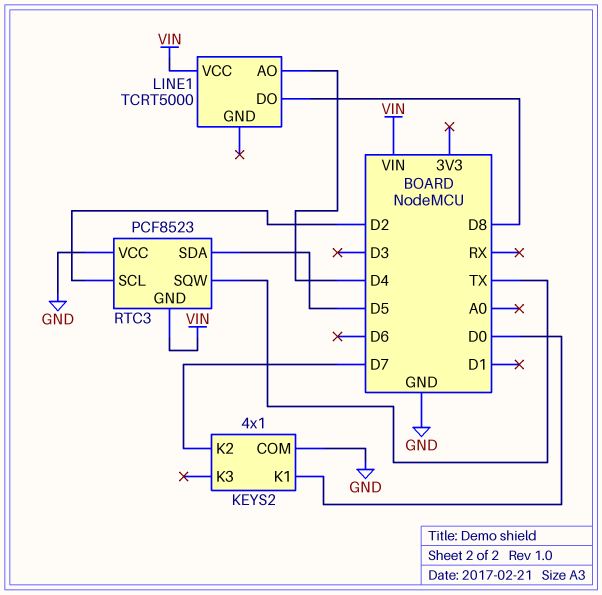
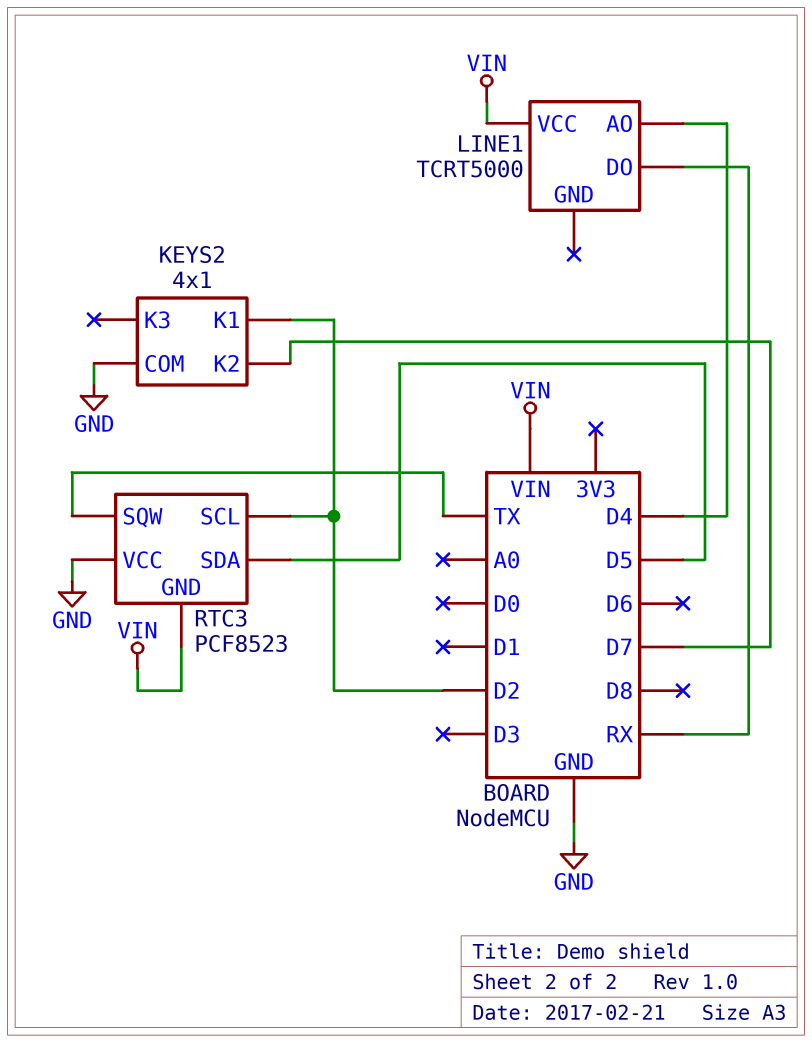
KEYS2 pin K1: D0 -> D2
LINE1 pin DO: D8 -> RX

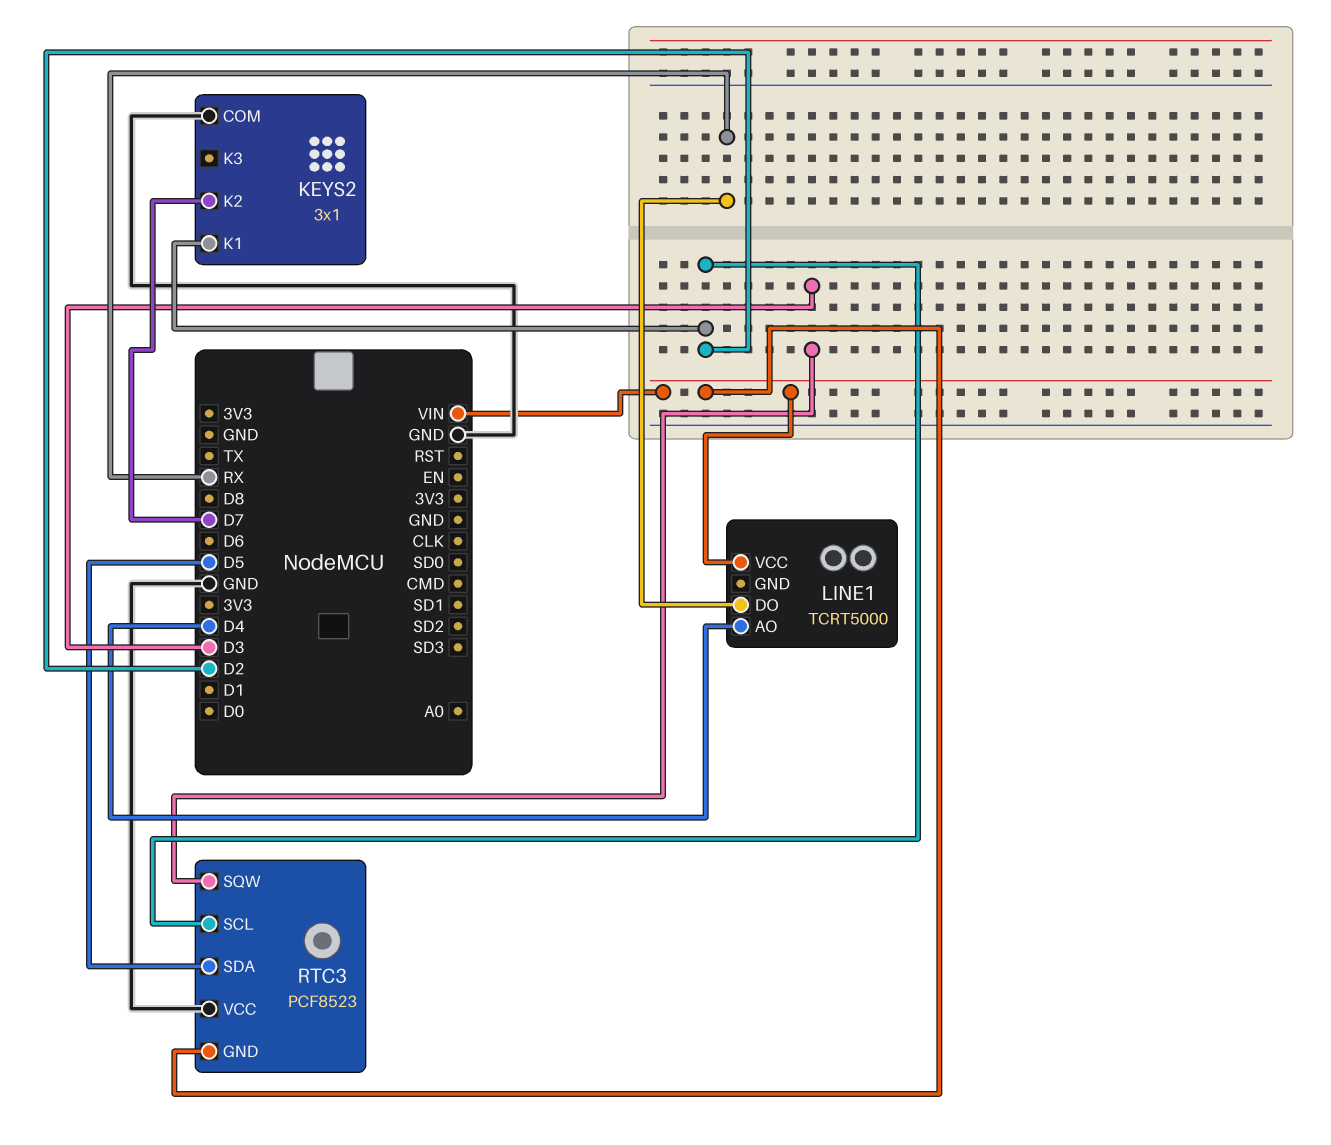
KEYS2: 4x1 -> 3x1
RTC3 pin SQW: TX -> D3

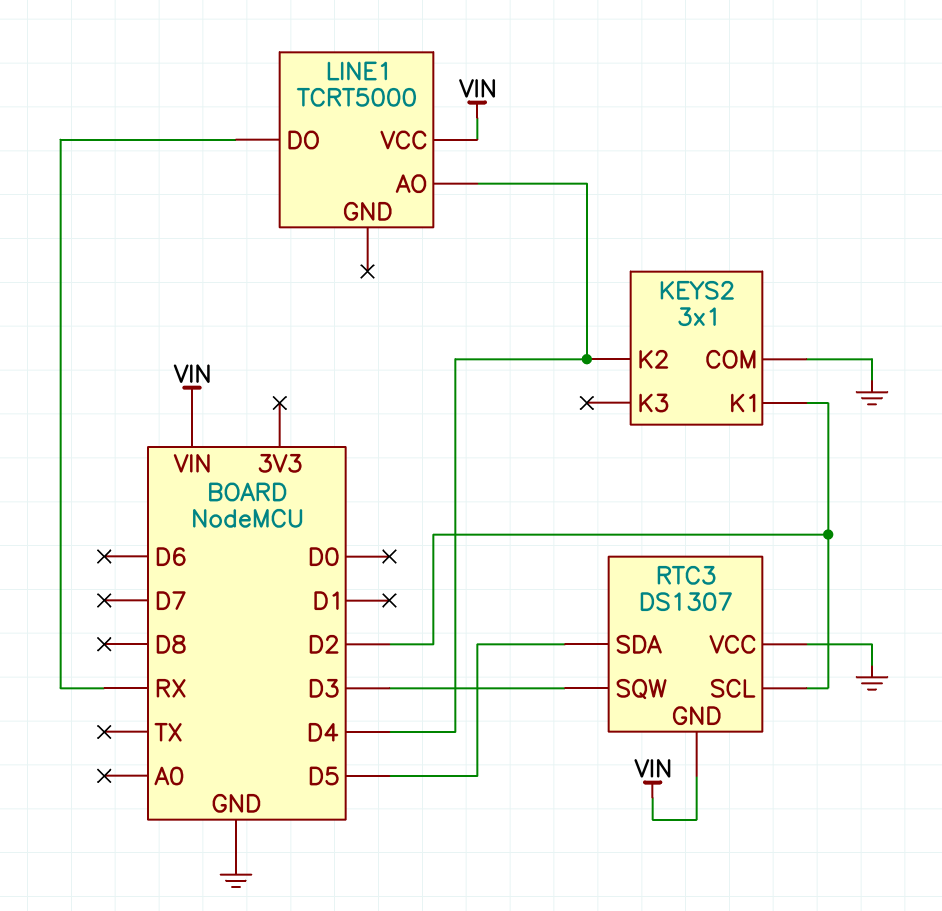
KEYS2 pin K2: D7 -> D4
RTC3: PCF8523 -> DS1307

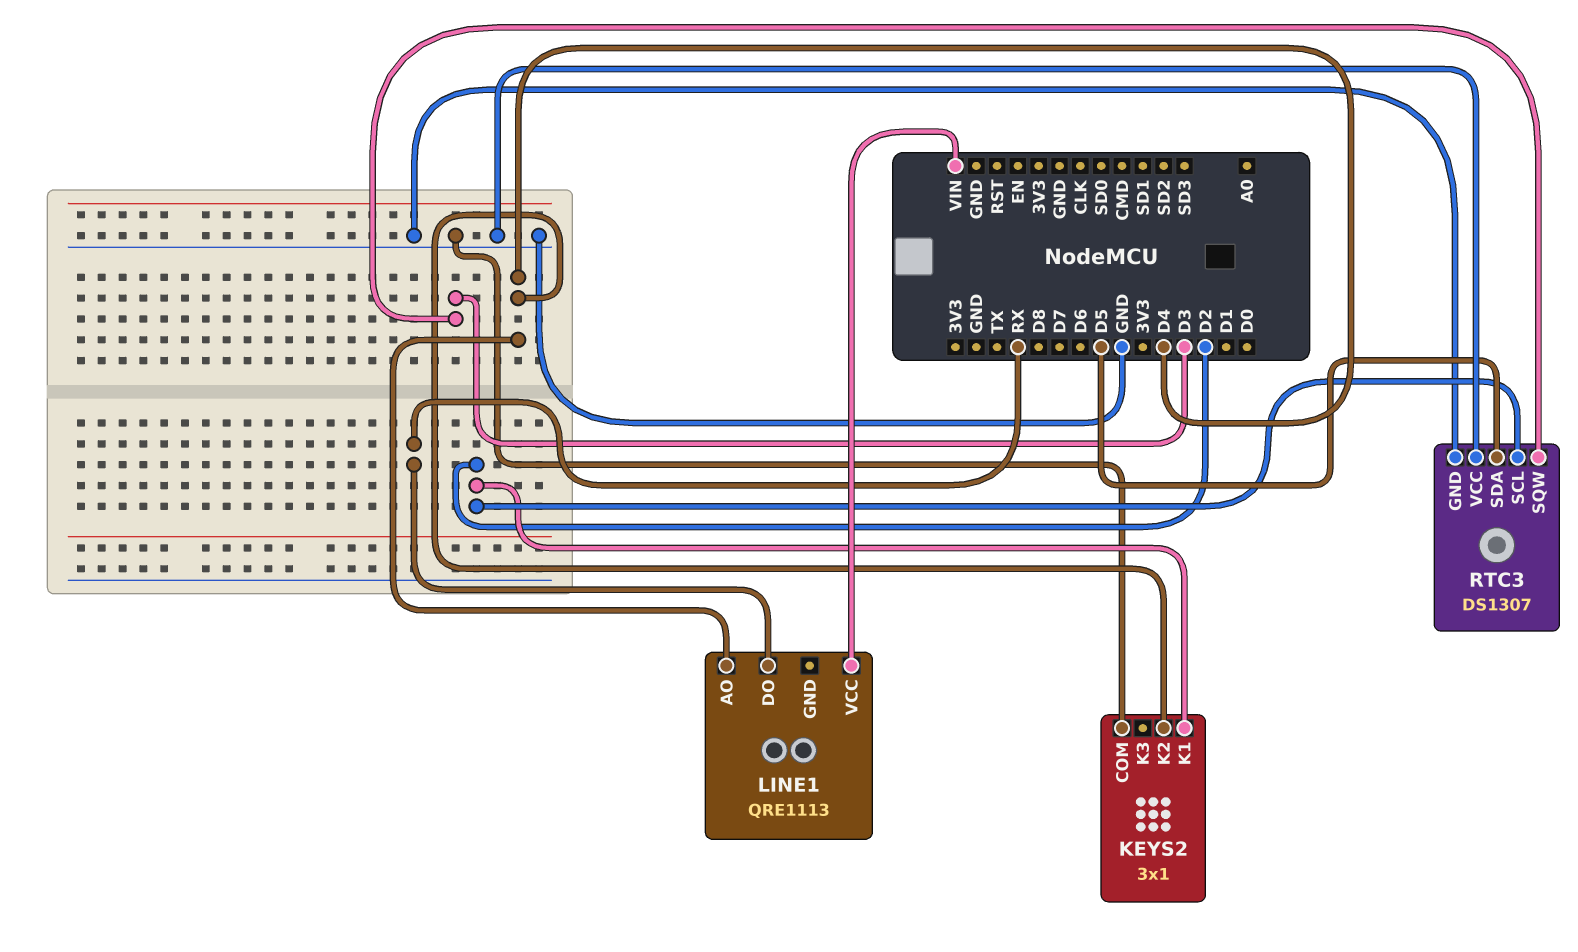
LINE1: TCRT5000 -> QRE1113
RTC3 pin GND: VIN -> GND

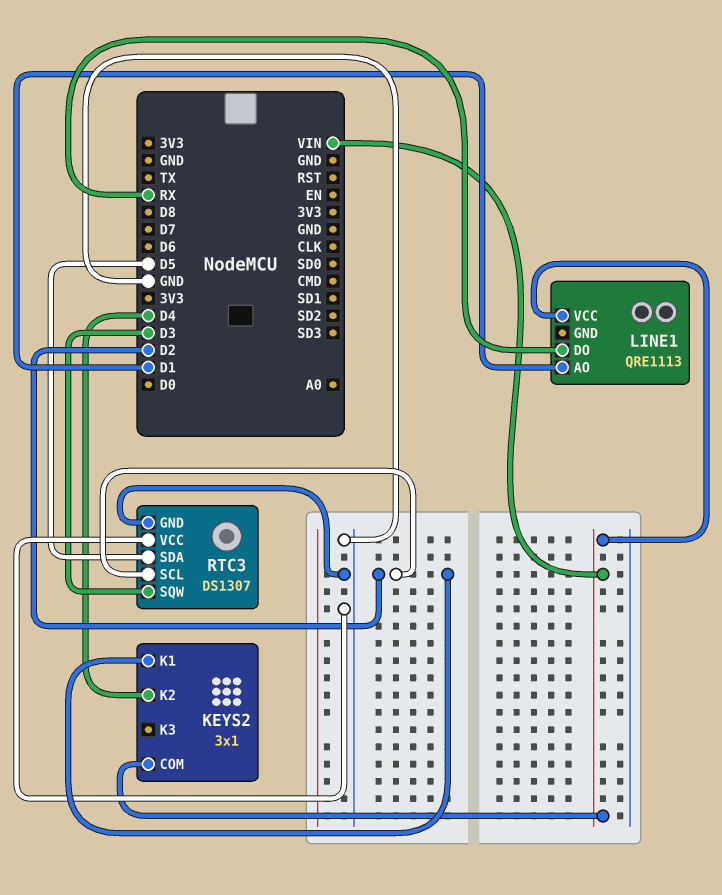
KEYS2 pin COM: GND -> VIN
LINE1 pin AO: D4 -> D1

